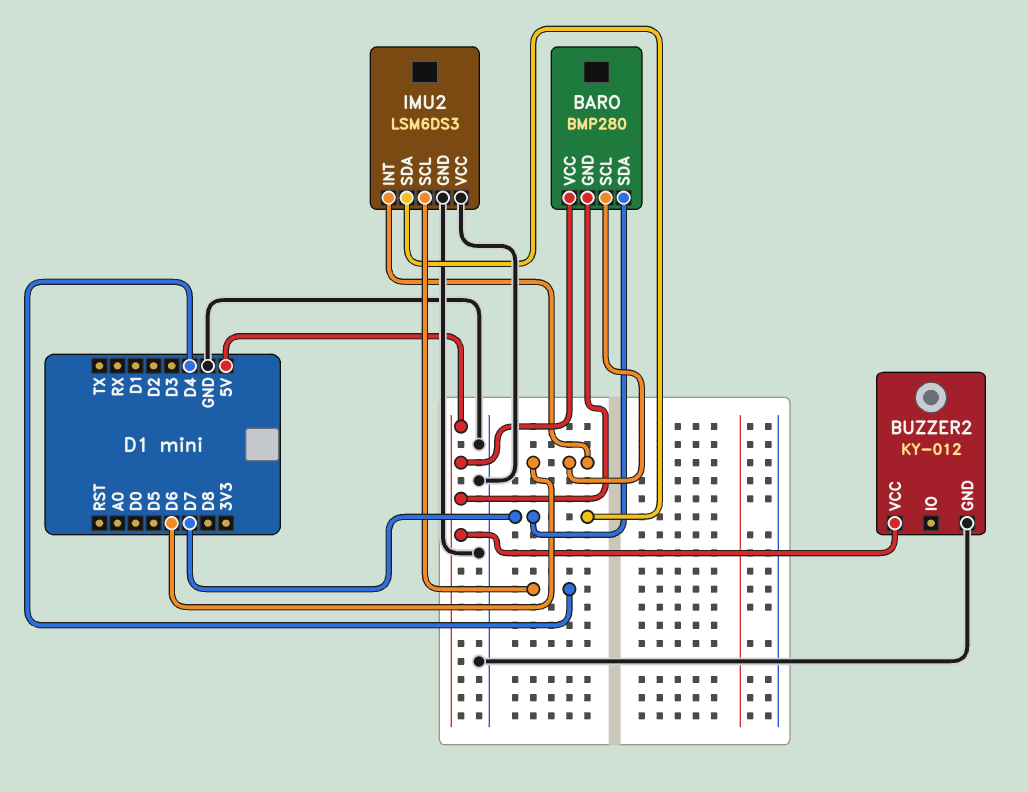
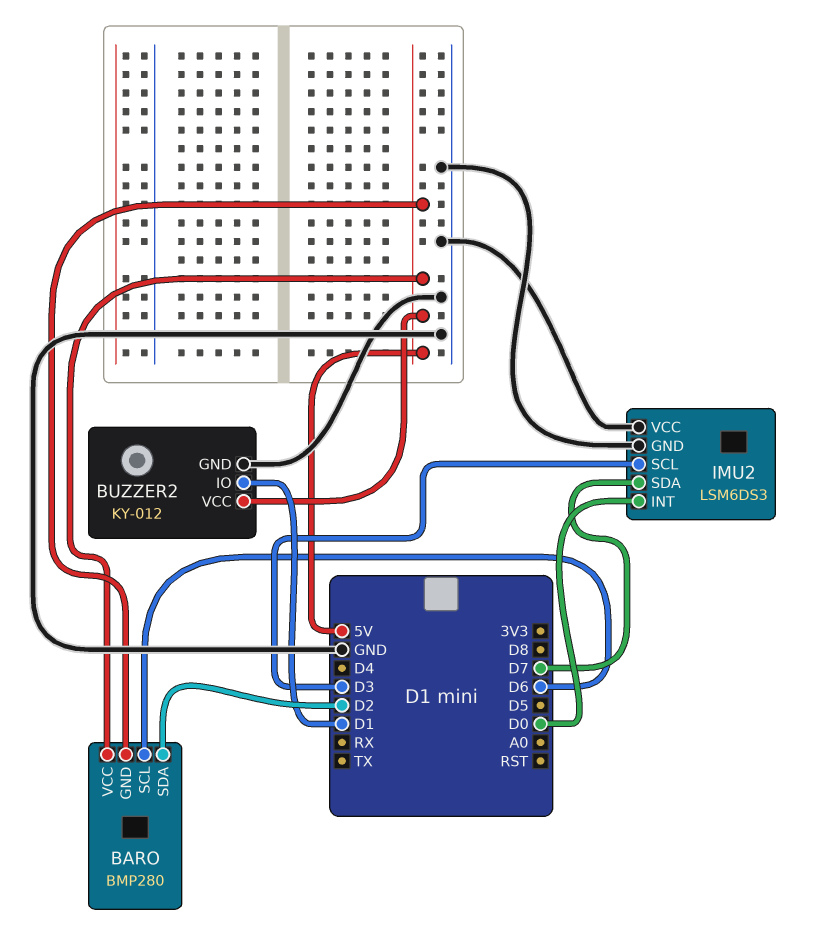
BARO pin SDA: D7 -> D2
BUZZER2 pin IO: none -> D1
IMU2 pin INT: D6 -> D0
IMU2 pin SCL: D4 -> D3

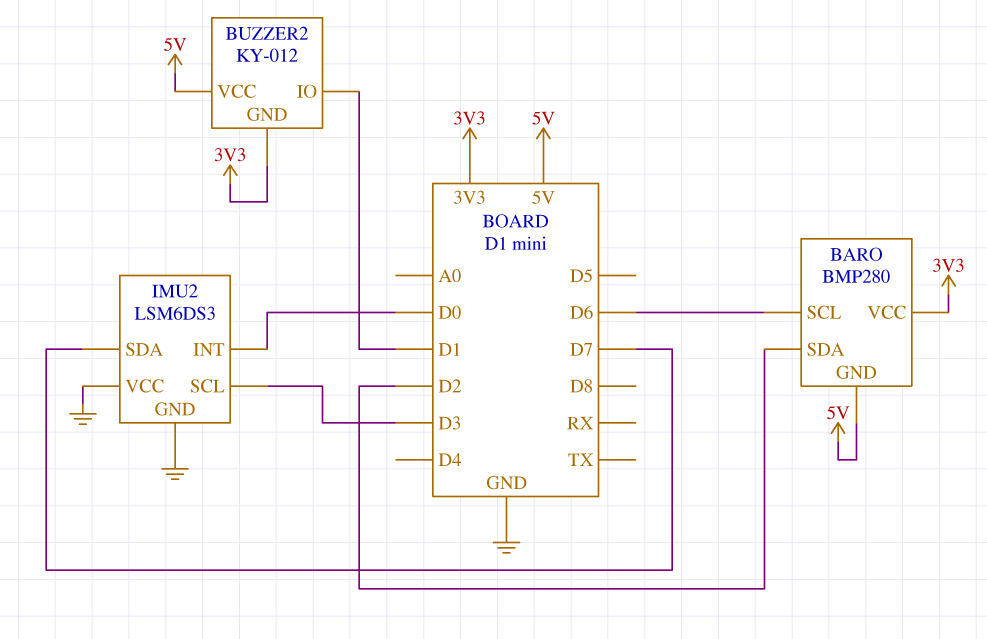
BARO pin VCC: 5V -> 3V3
BUZZER2 pin GND: GND -> 3V3

